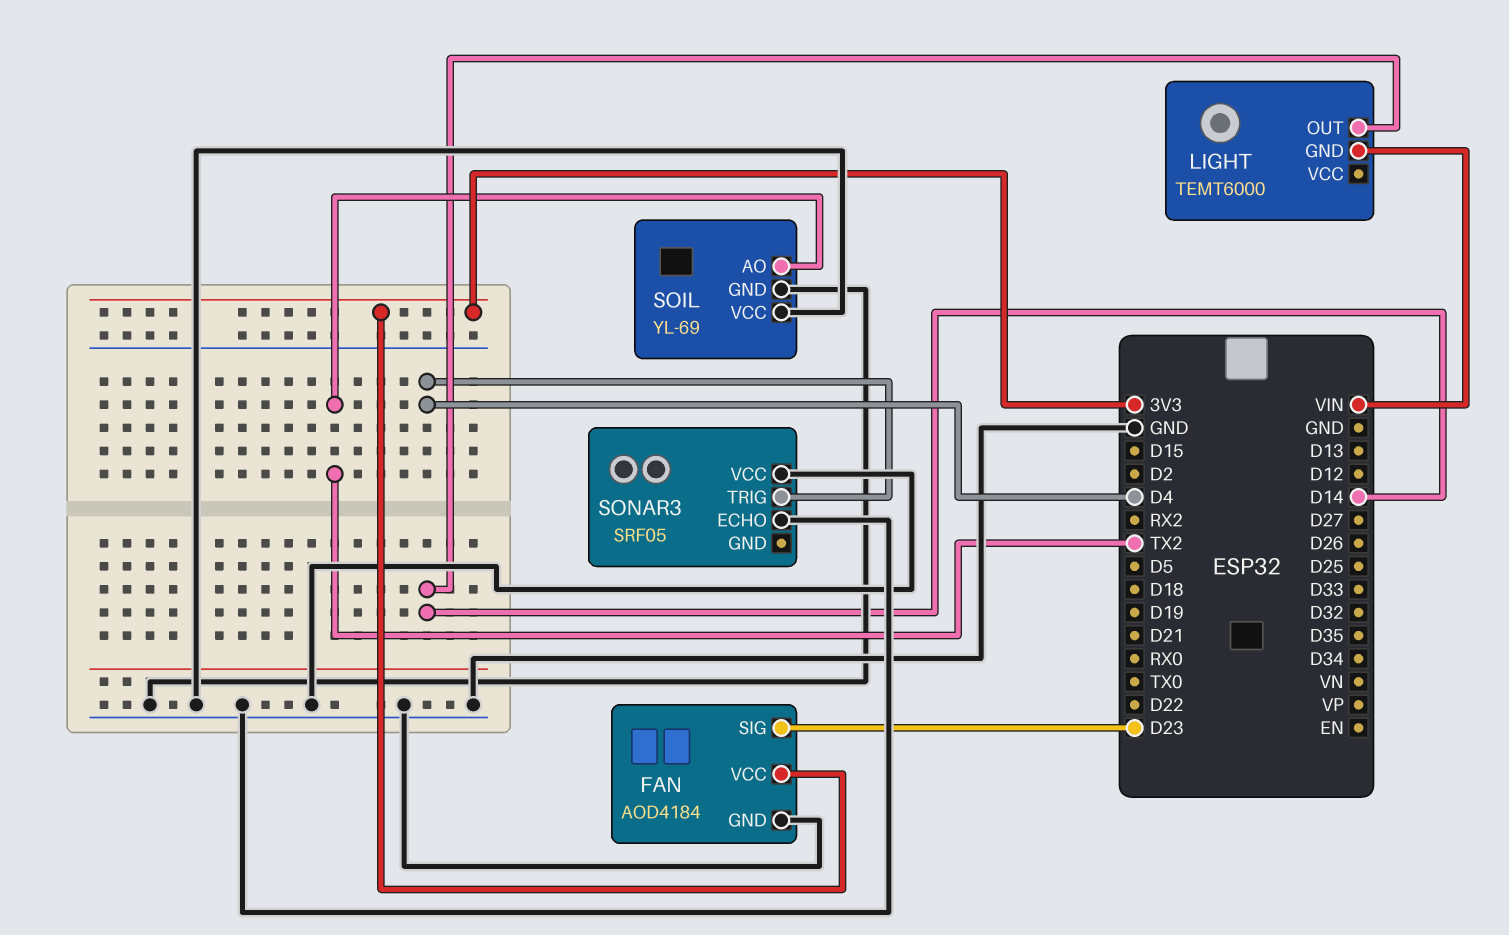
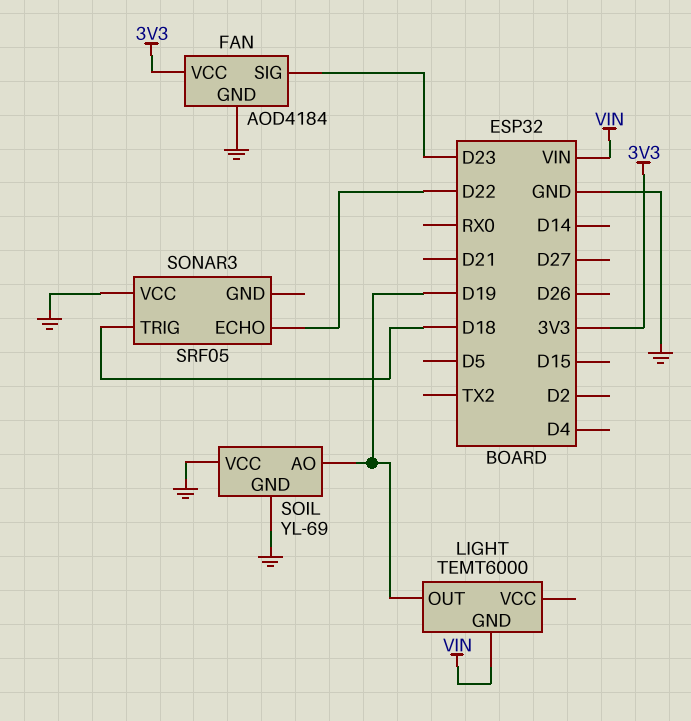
LIGHT pin OUT: D14 -> D19
SOIL pin AO: TX2 -> D19
SONAR3 pin ECHO: GND -> D22
SONAR3 pin TRIG: D4 -> D18

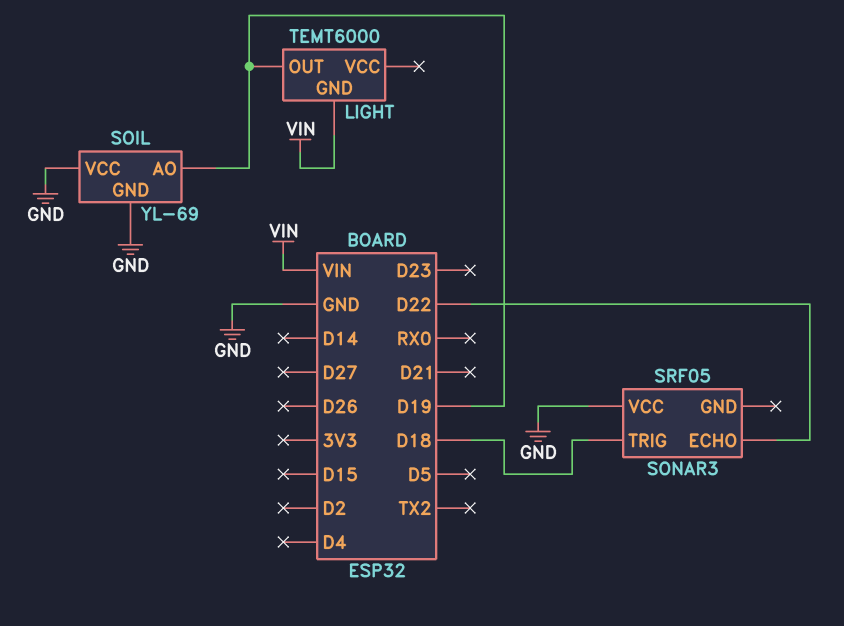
FAN: AOD4184 -> none
FAN pin GND: GND -> none
FAN pin SIG: D23 -> none
FAN pin VCC: 3V3 -> none

